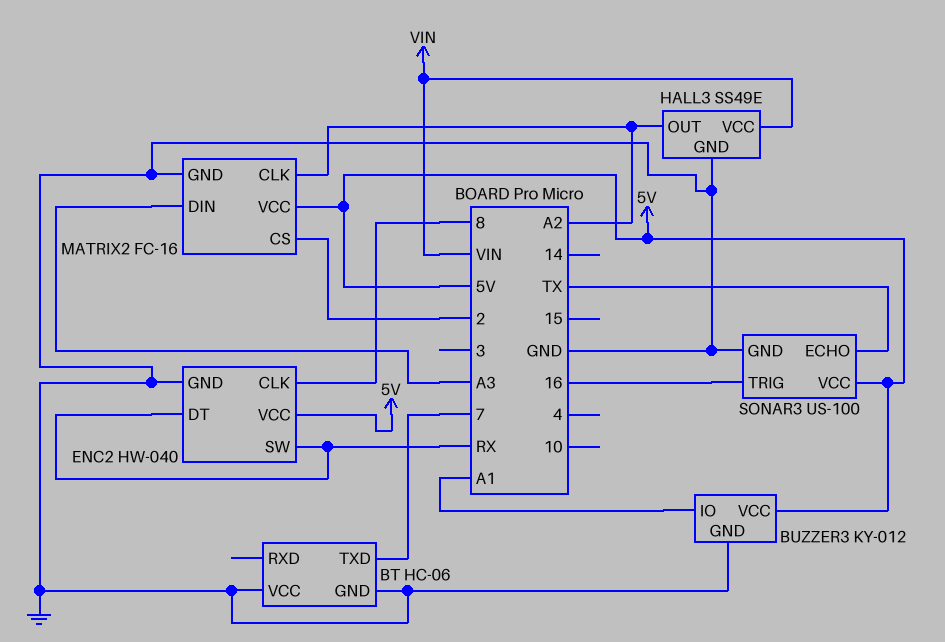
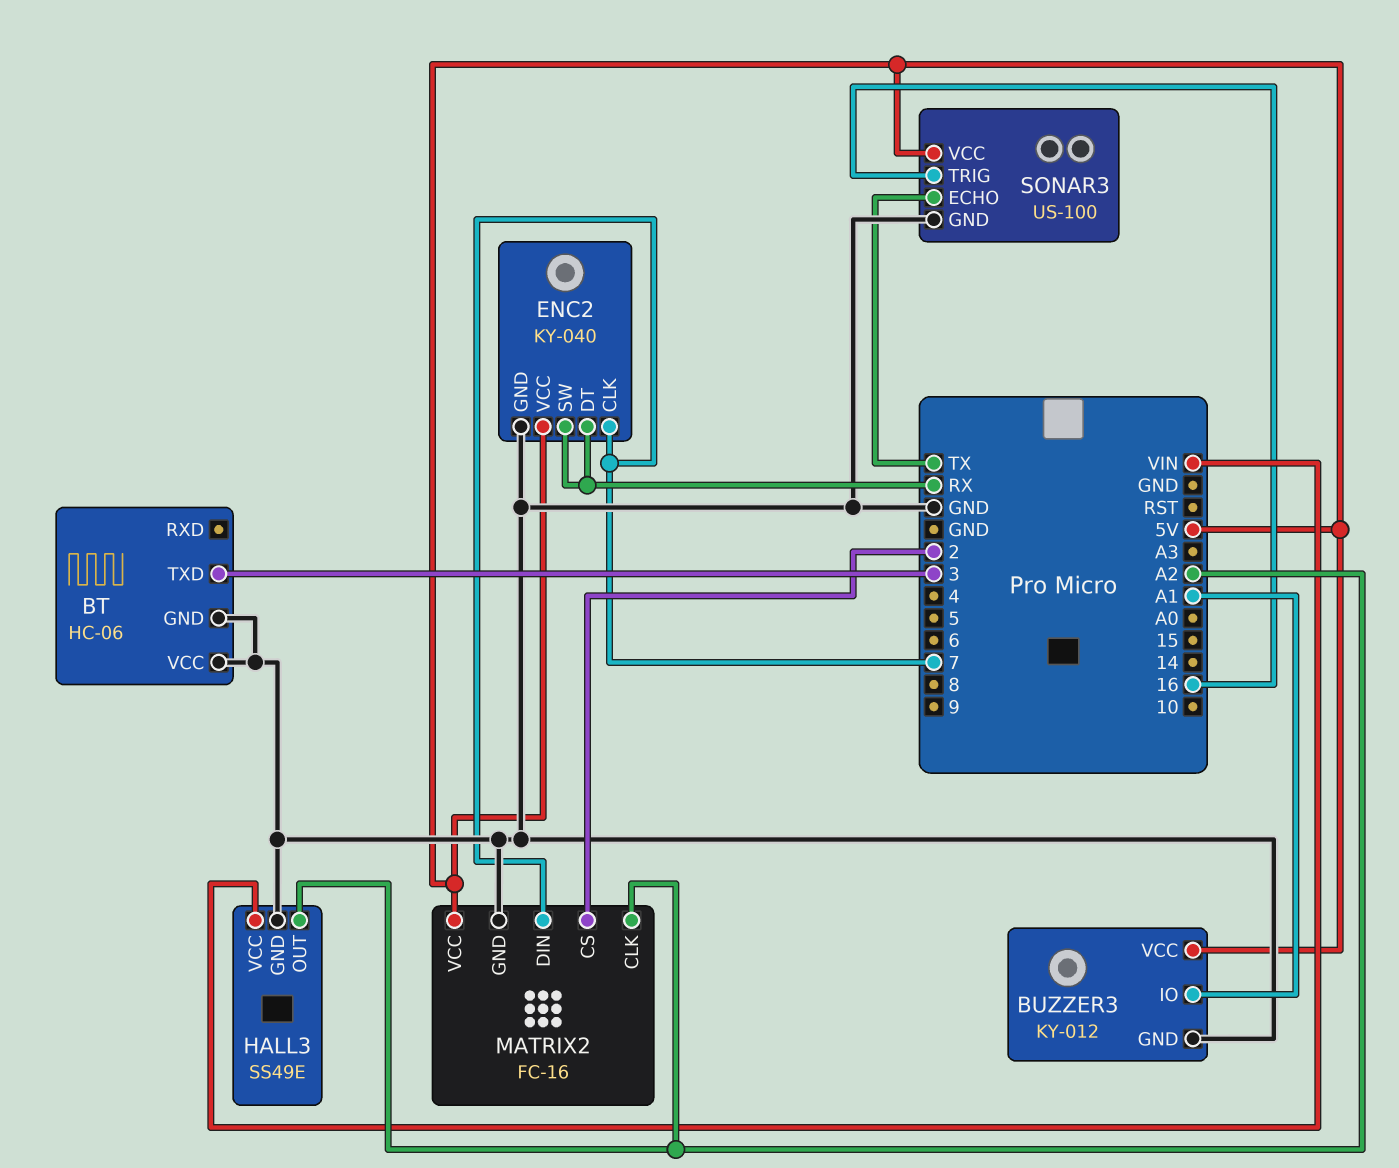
BT pin TXD: 7 -> 3
ENC2: HW-040 -> KY-040
ENC2 pin CLK: 8 -> 7
MATRIX2 pin DIN: A3 -> 7

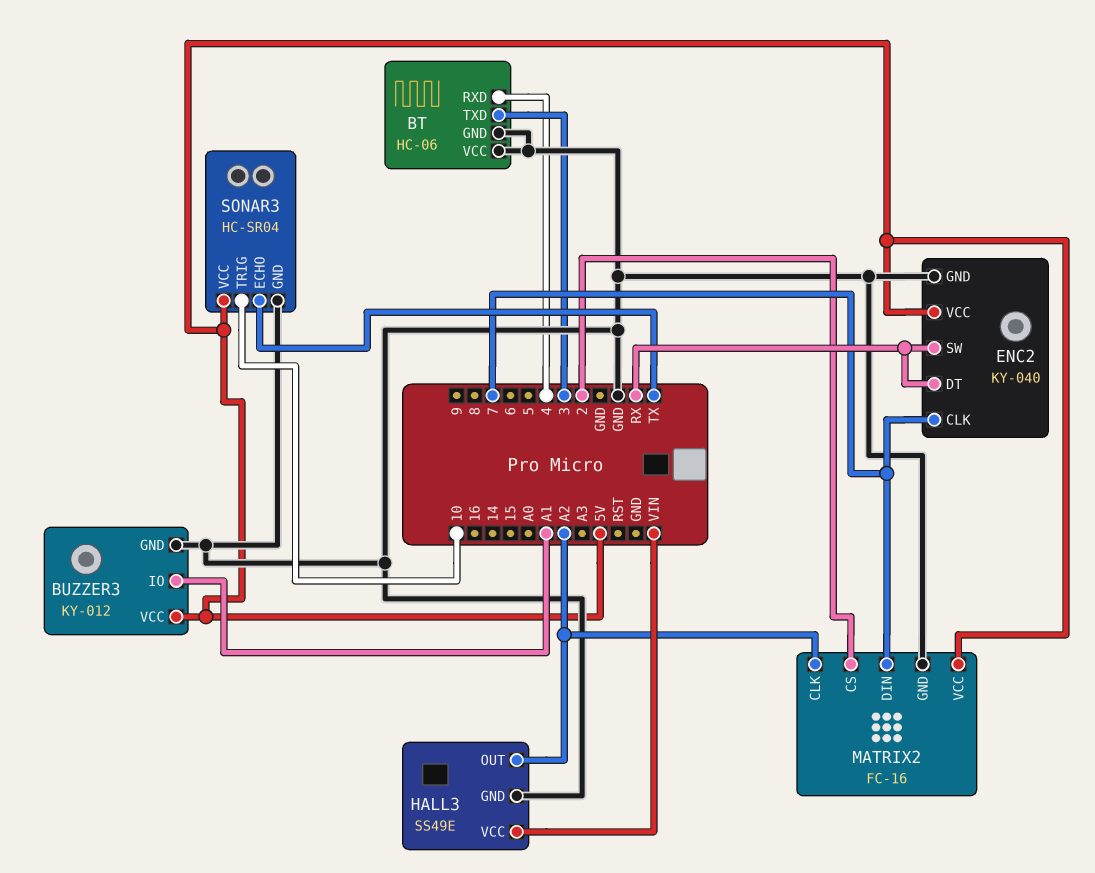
BT pin RXD: none -> 4
SONAR3: US-100 -> HC-SR04
SONAR3 pin TRIG: 16 -> 10

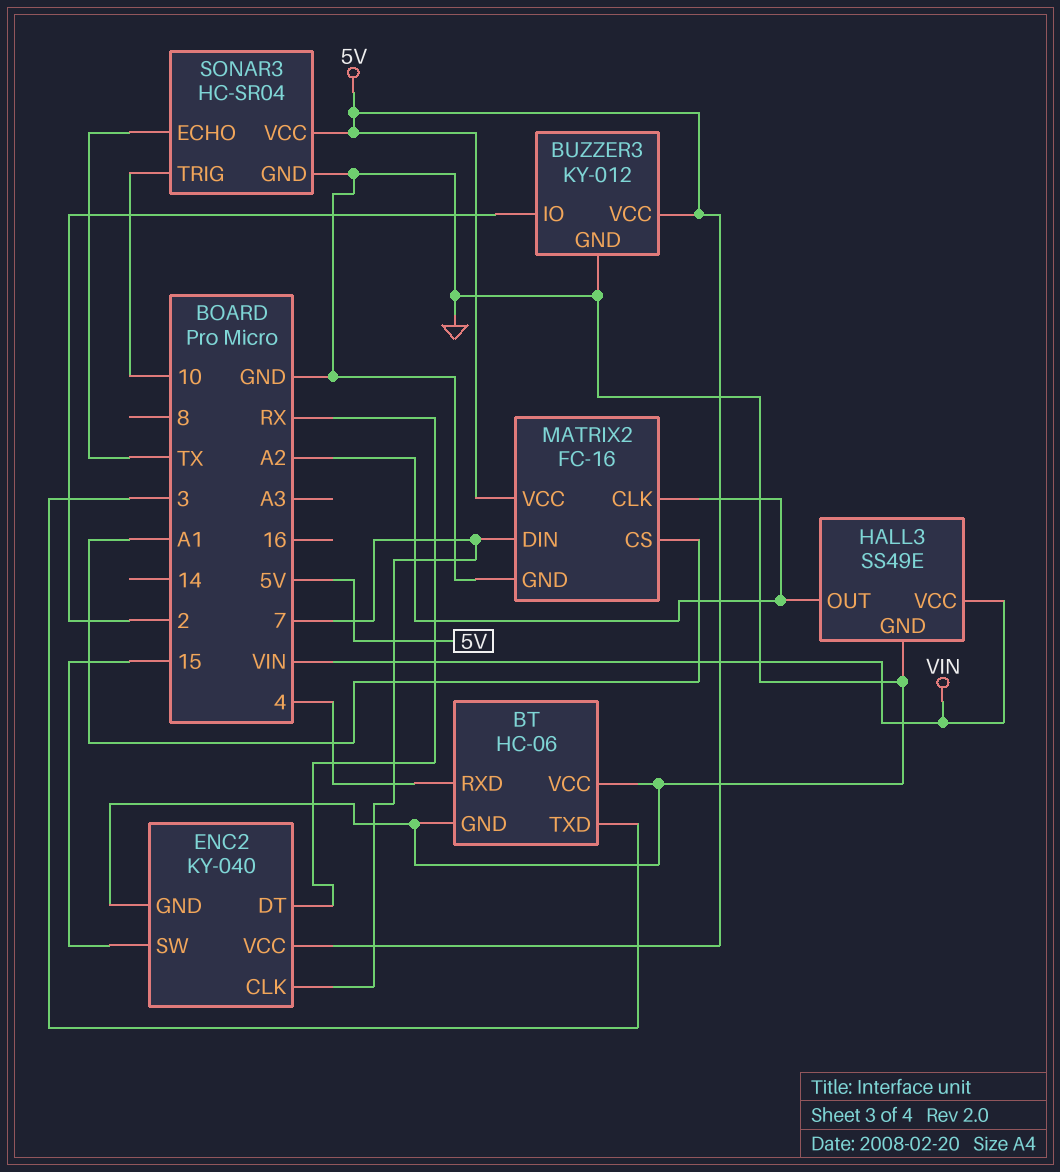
BUZZER3 pin IO: A1 -> 2
ENC2 pin SW: RX -> 15
MATRIX2 pin CS: 2 -> A1

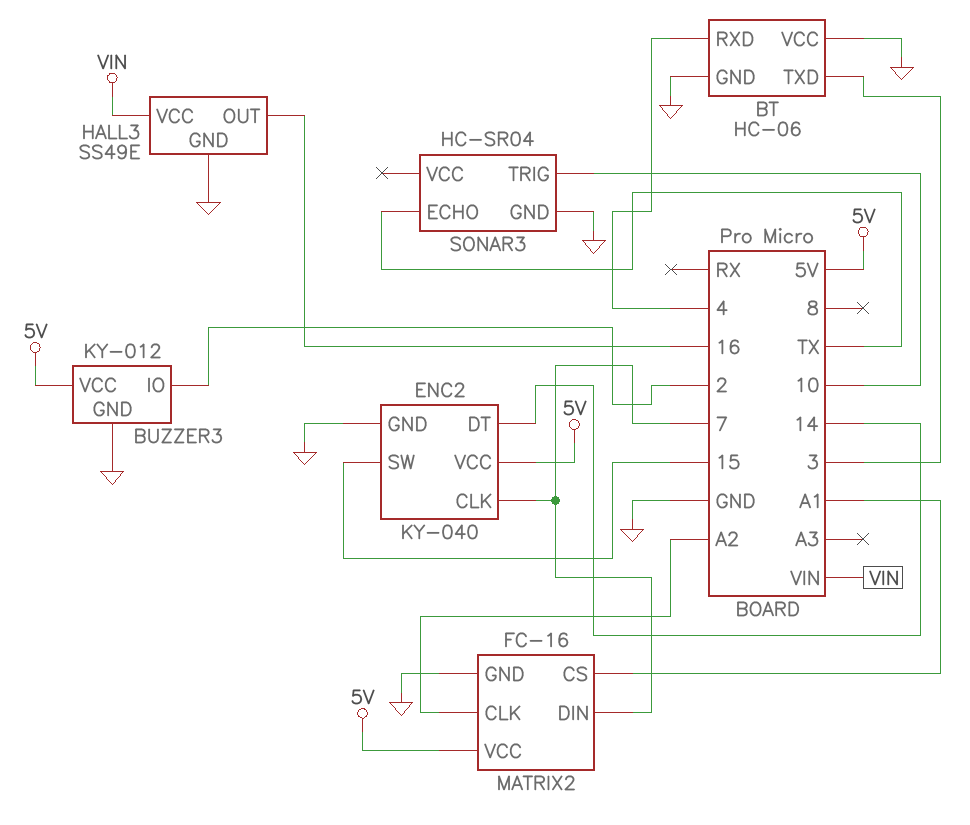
ENC2 pin DT: RX -> 14
HALL3 pin OUT: A2 -> 16
SONAR3 pin VCC: 5V -> none

